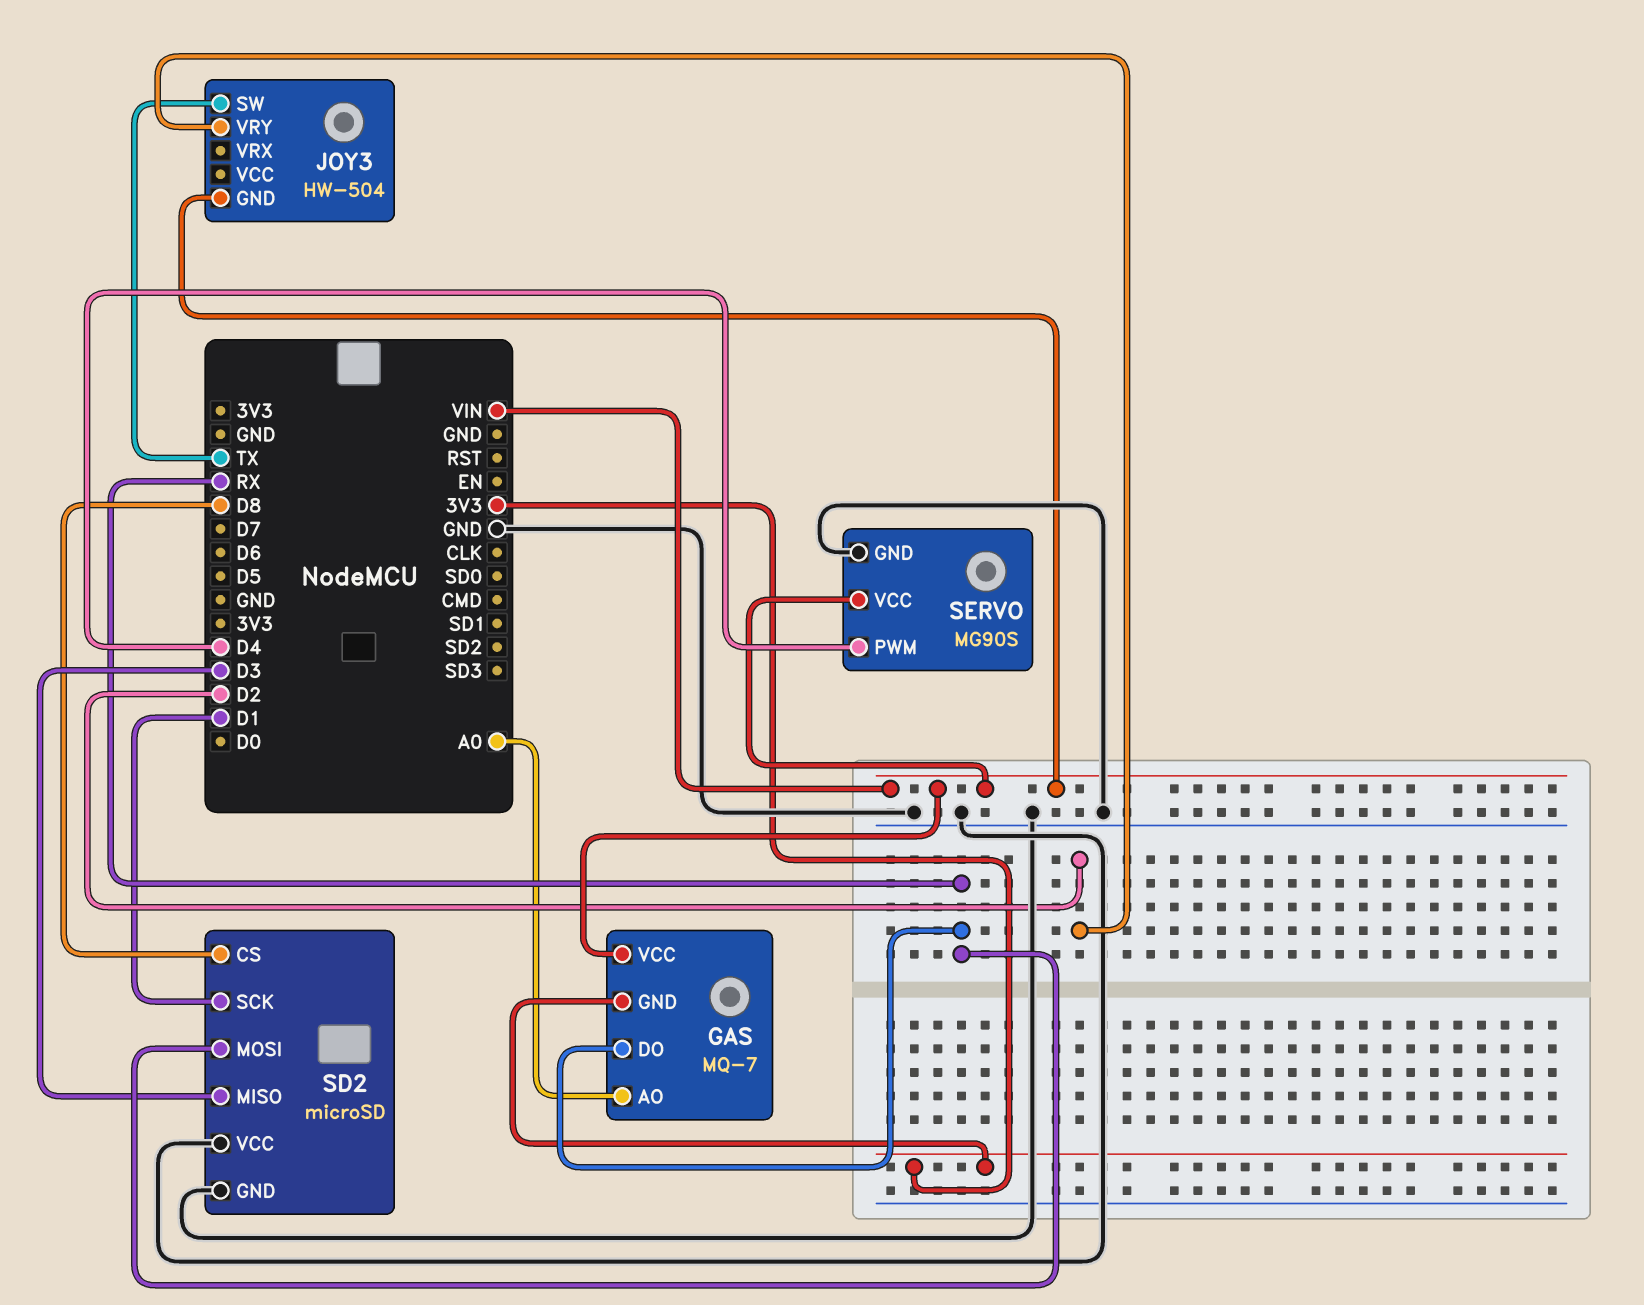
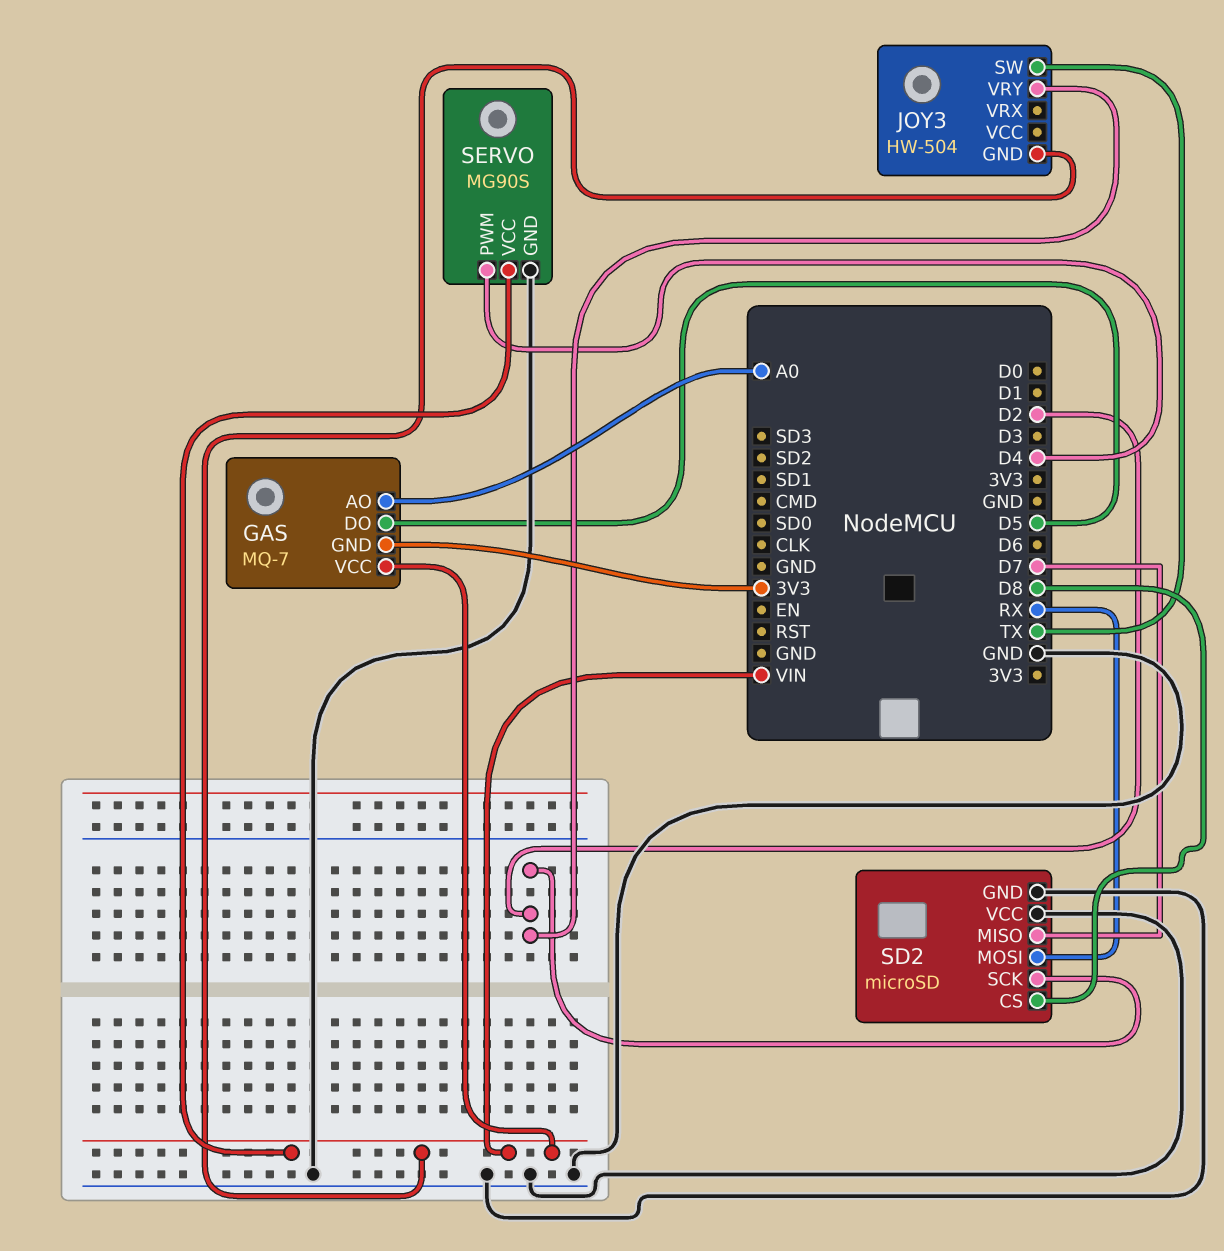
GAS pin DO: RX -> D5
SD2 pin MISO: D3 -> D7
SD2 pin SCK: D1 -> D2

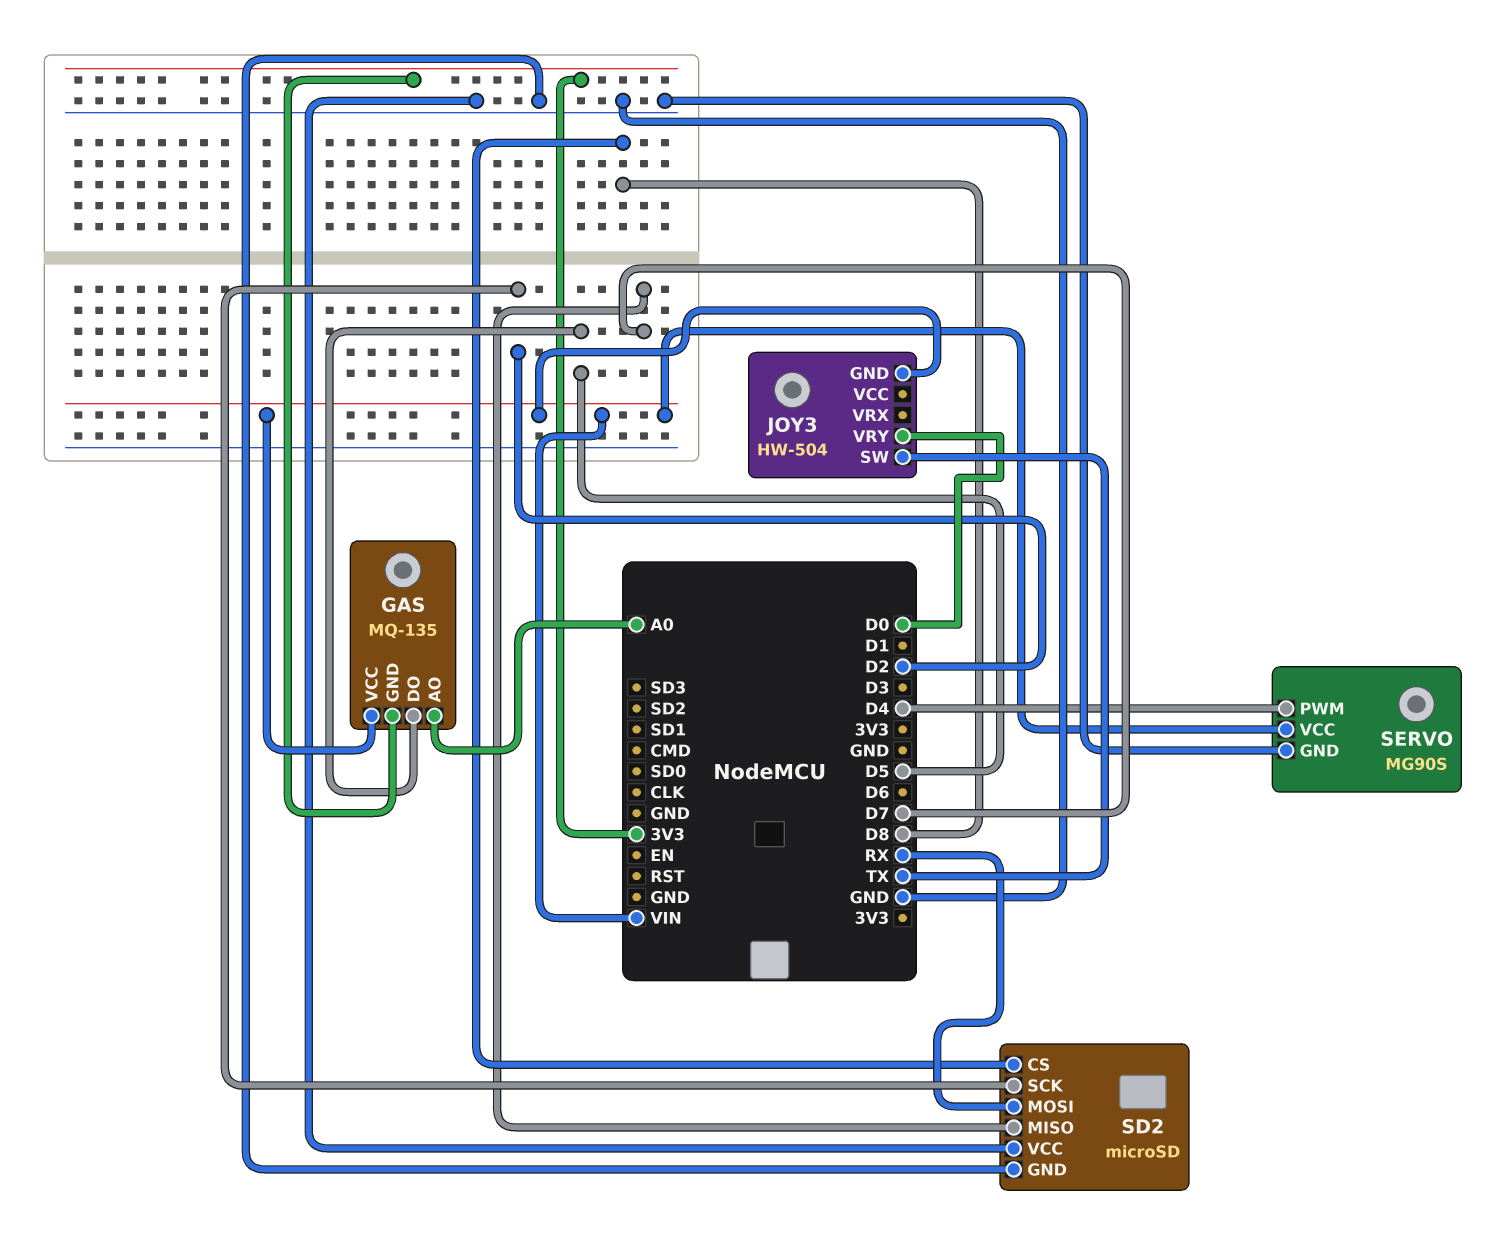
GAS: MQ-7 -> MQ-135
JOY3 pin VRY: D2 -> D0

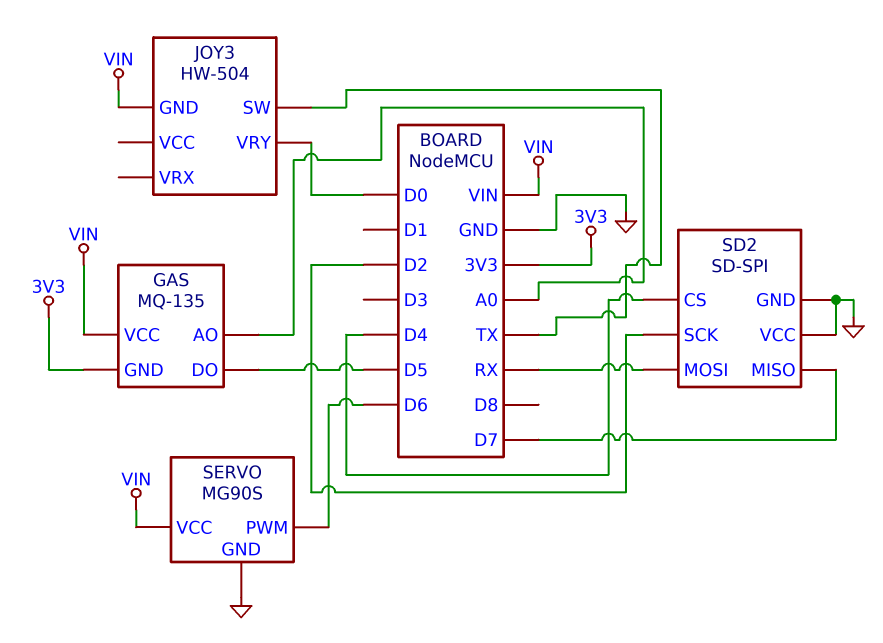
SD2: microSD -> SD-SPI
SD2 pin CS: D8 -> D4
SERVO pin PWM: D4 -> D6

